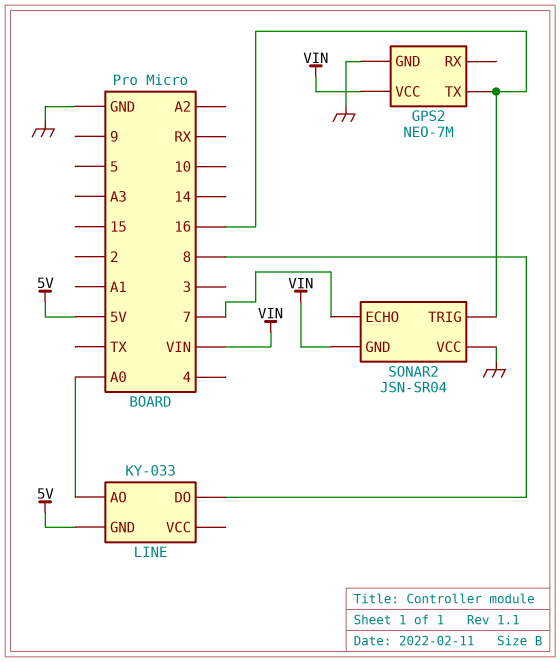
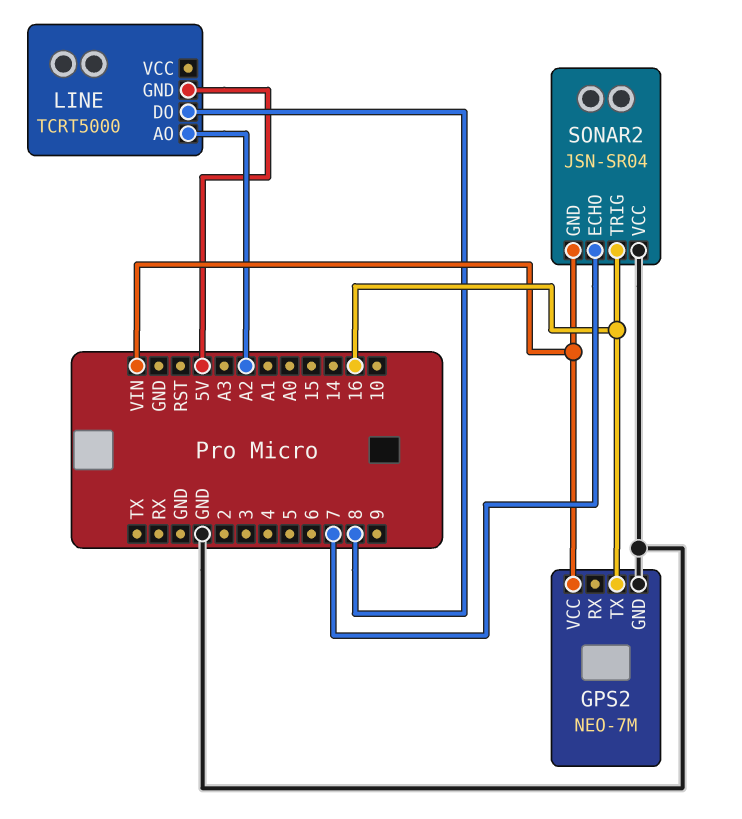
LINE: KY-033 -> TCRT5000
LINE pin AO: A0 -> A2

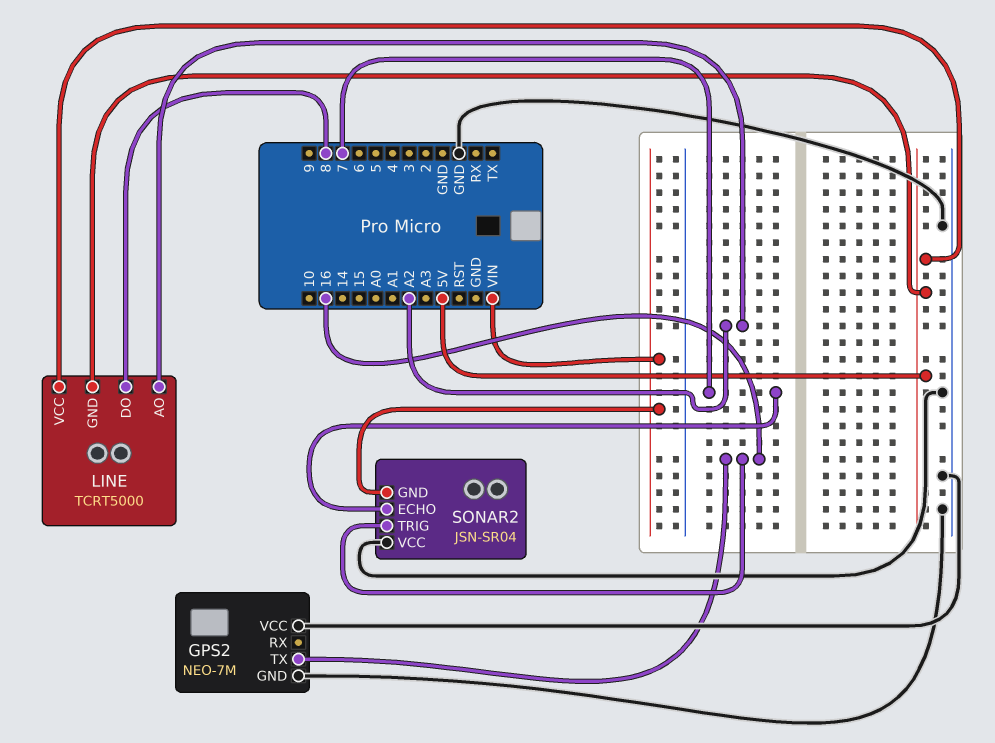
GPS2 pin VCC: VIN -> GND
LINE pin VCC: none -> 5V

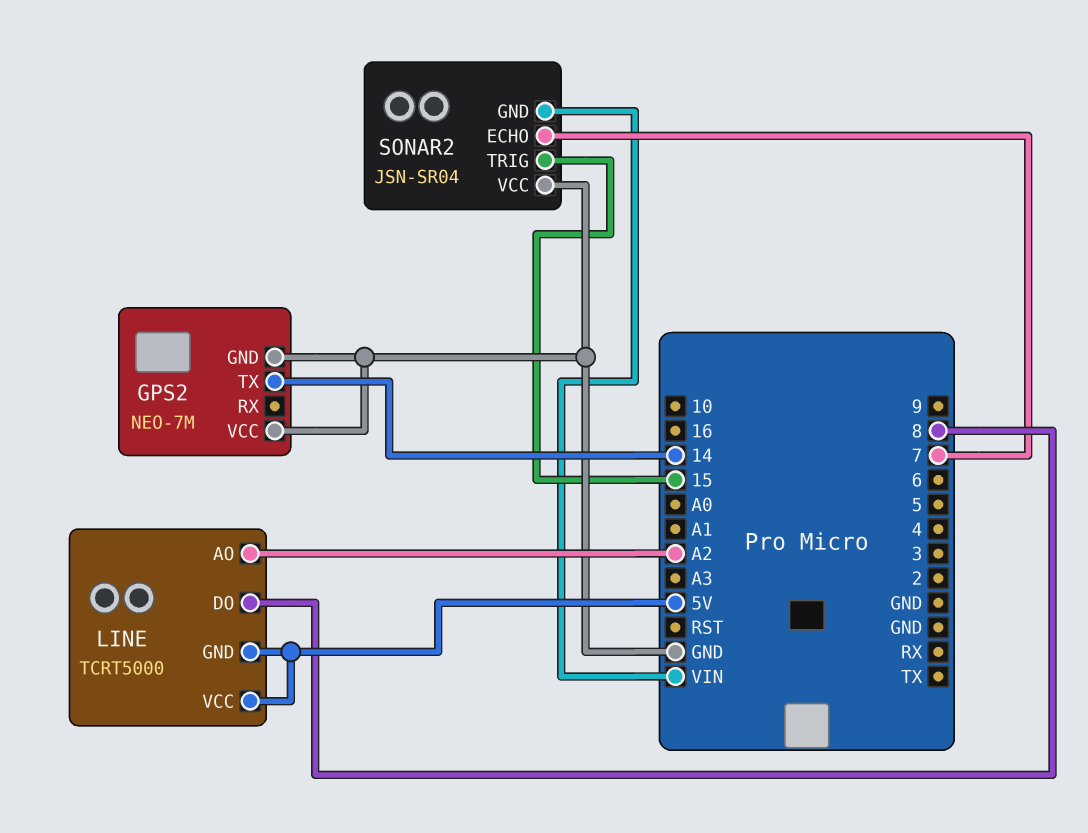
GPS2 pin TX: 16 -> 14
SONAR2 pin TRIG: 16 -> 15

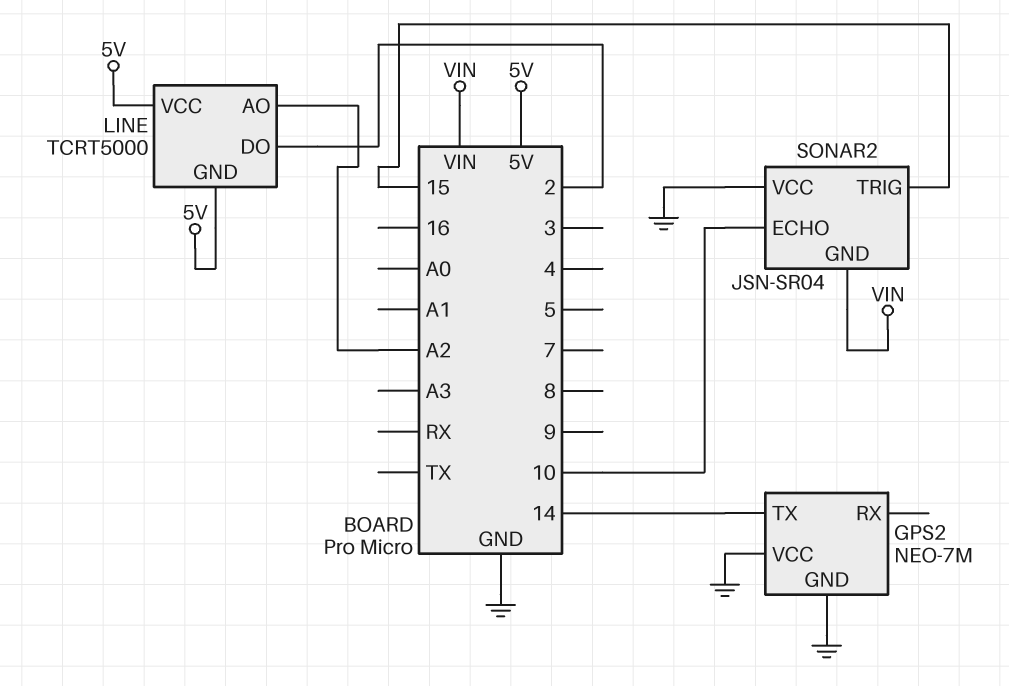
LINE pin DO: 8 -> 2
SONAR2 pin ECHO: 7 -> 10

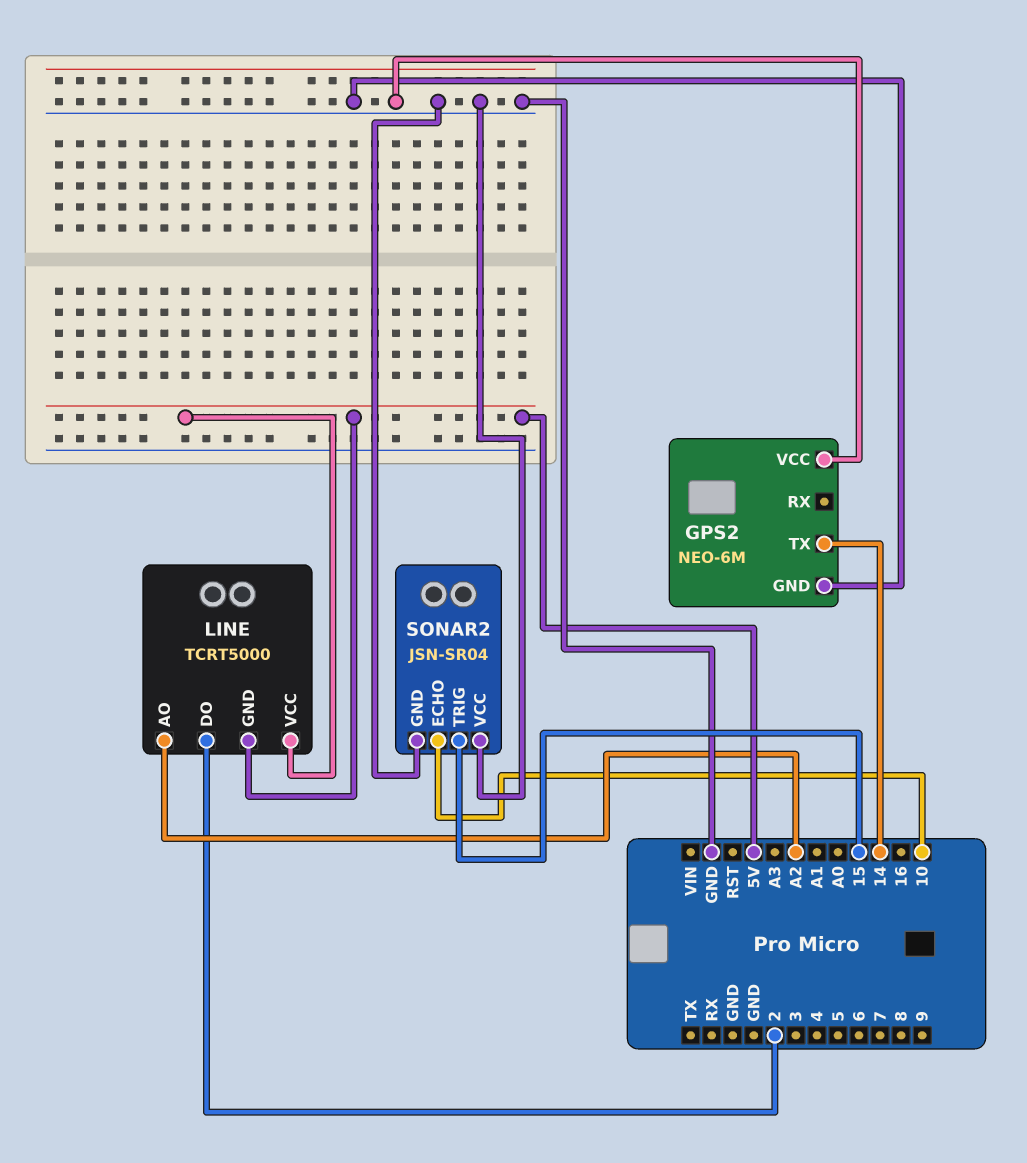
GPS2: NEO-7M -> NEO-6M
SONAR2 pin GND: VIN -> GND

